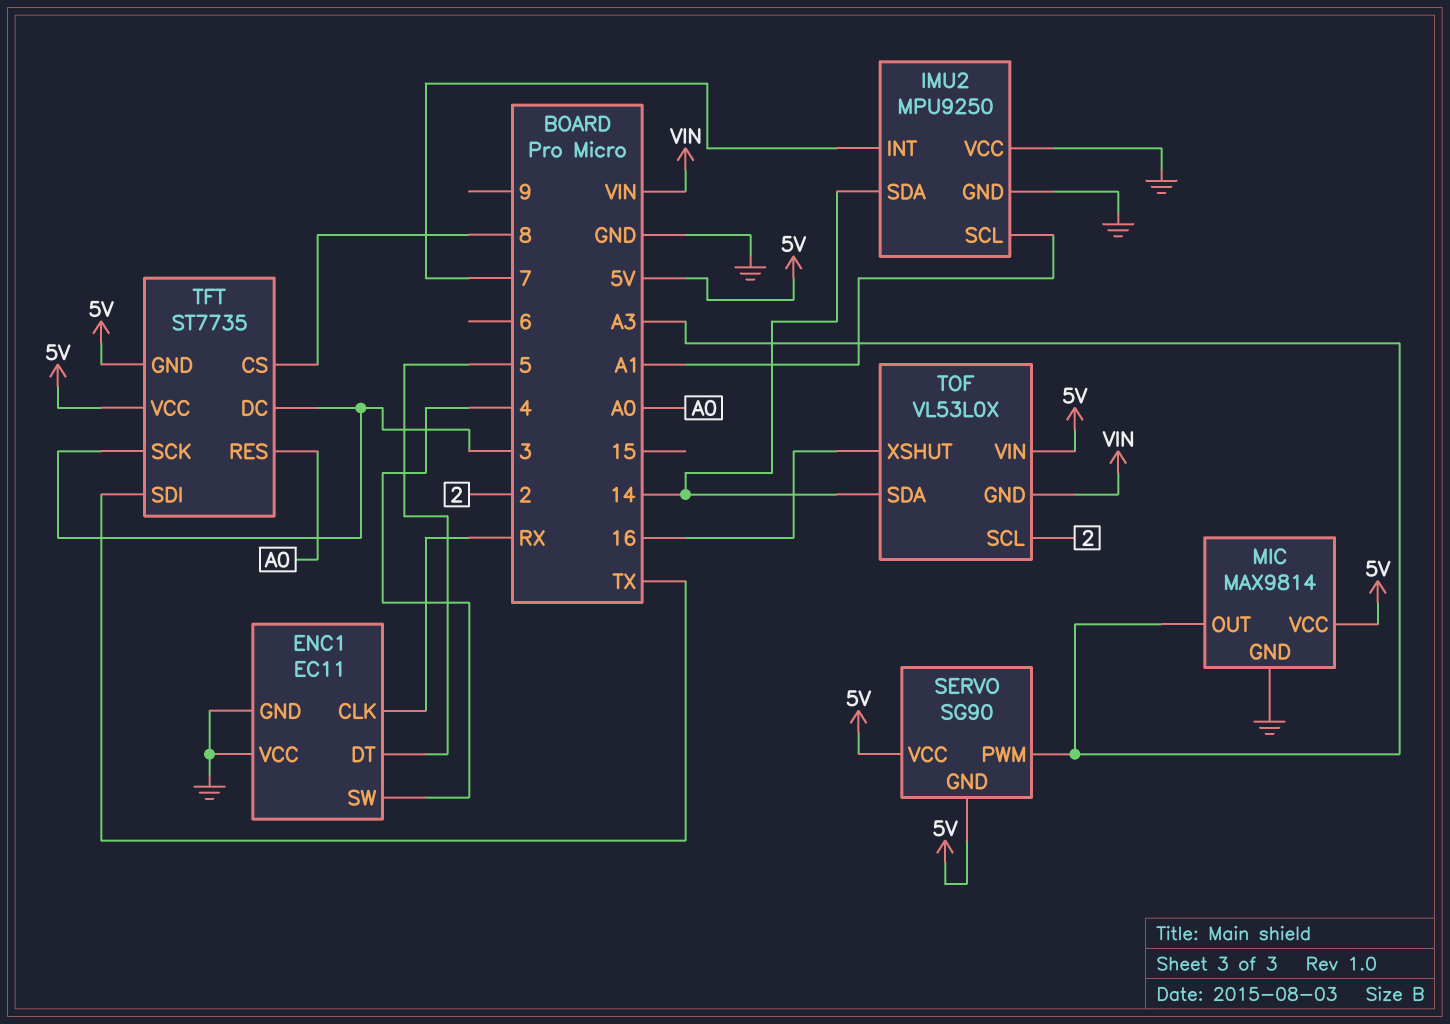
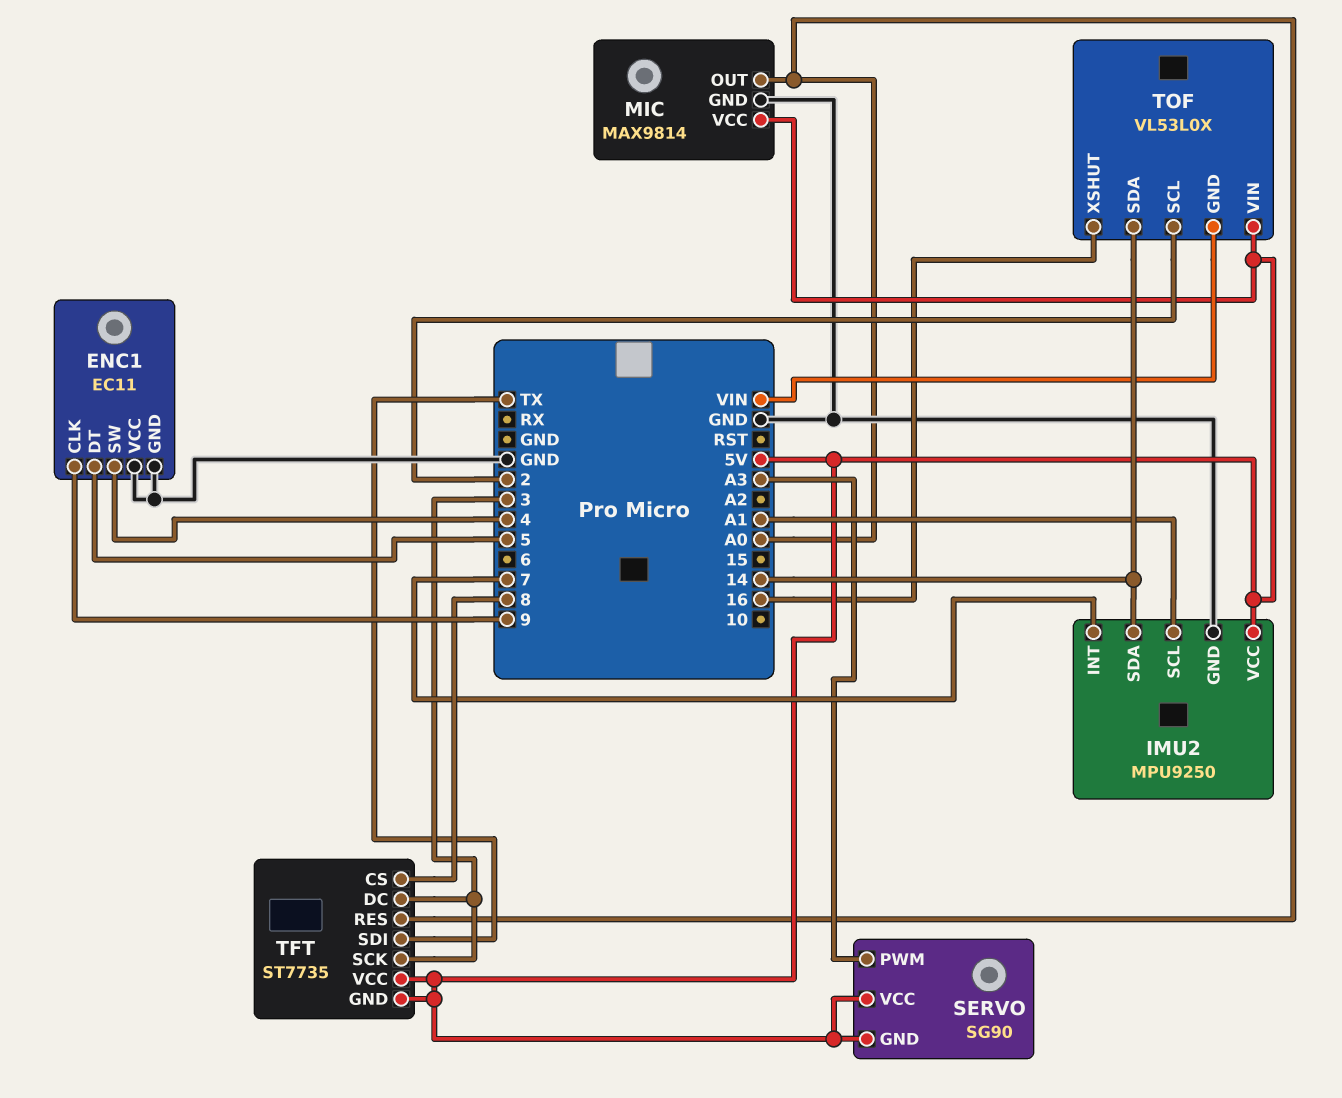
ENC1 pin CLK: RX -> 9
IMU2 pin VCC: GND -> 5V
MIC pin OUT: A3 -> A0

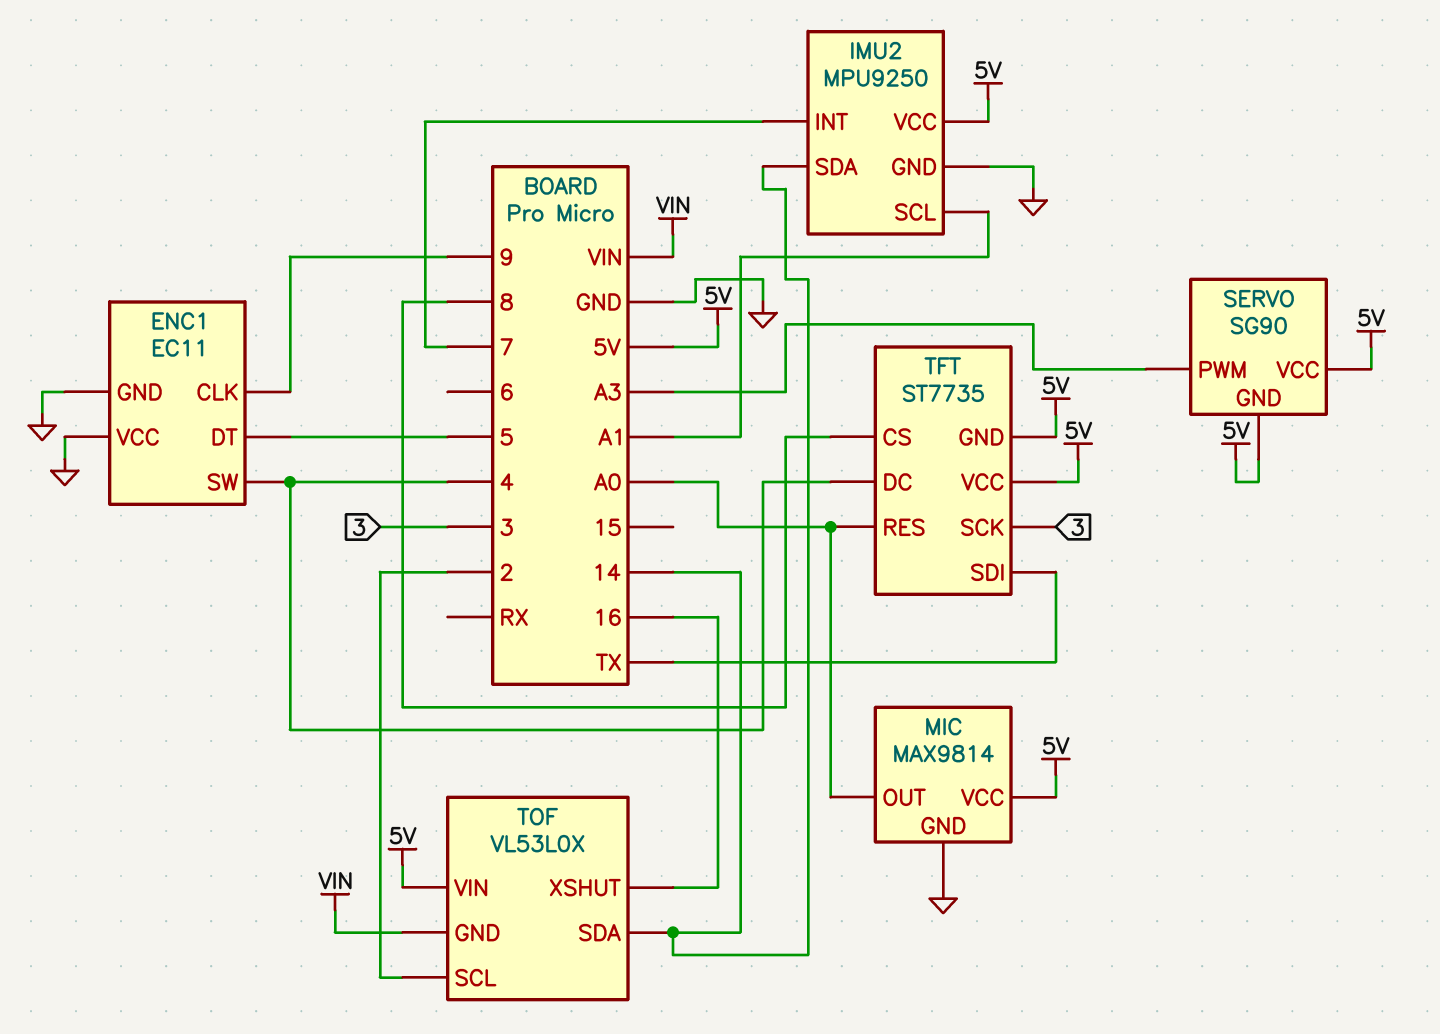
TFT pin DC: 3 -> 4

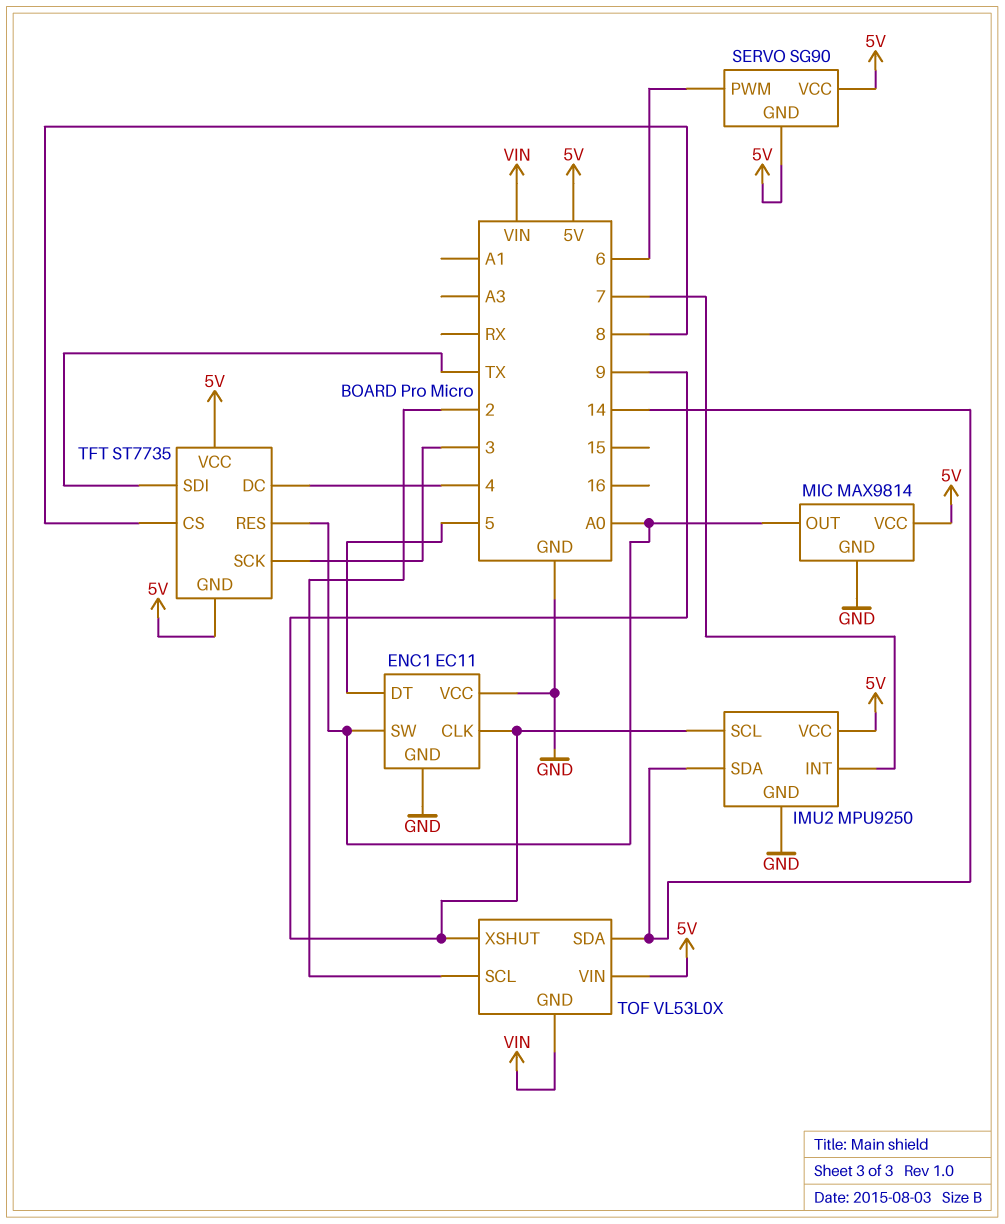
ENC1 pin SW: 4 -> A0
IMU2 pin SCL: A1 -> 9
SERVO pin PWM: A3 -> 6
TOF pin XSHUT: 16 -> 9

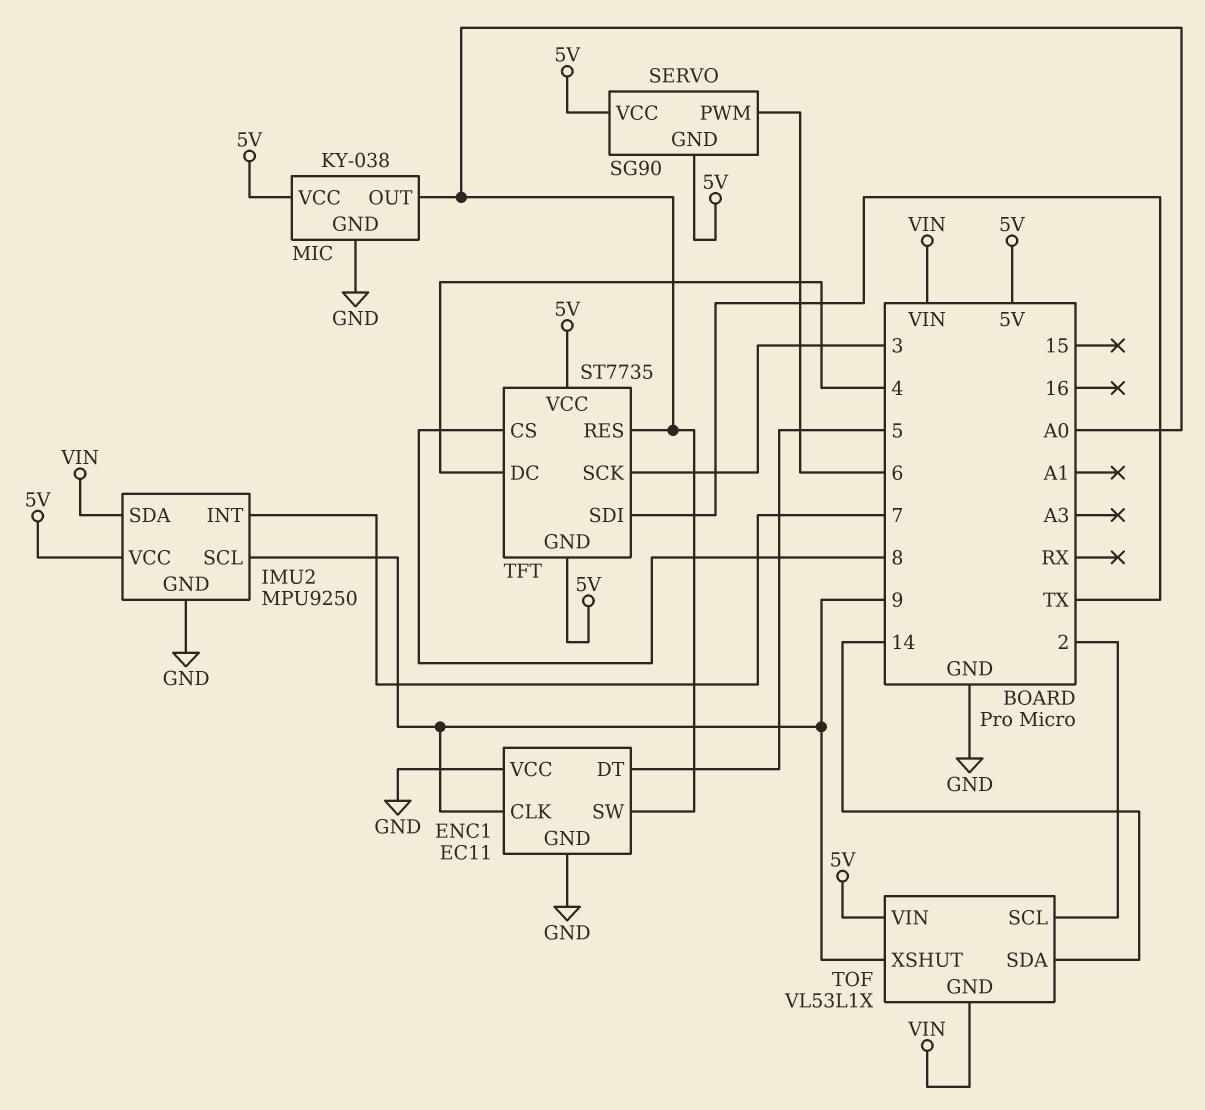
IMU2 pin SDA: 14 -> VIN
MIC: MAX9814 -> KY-038
TOF: VL53L0X -> VL53L1X

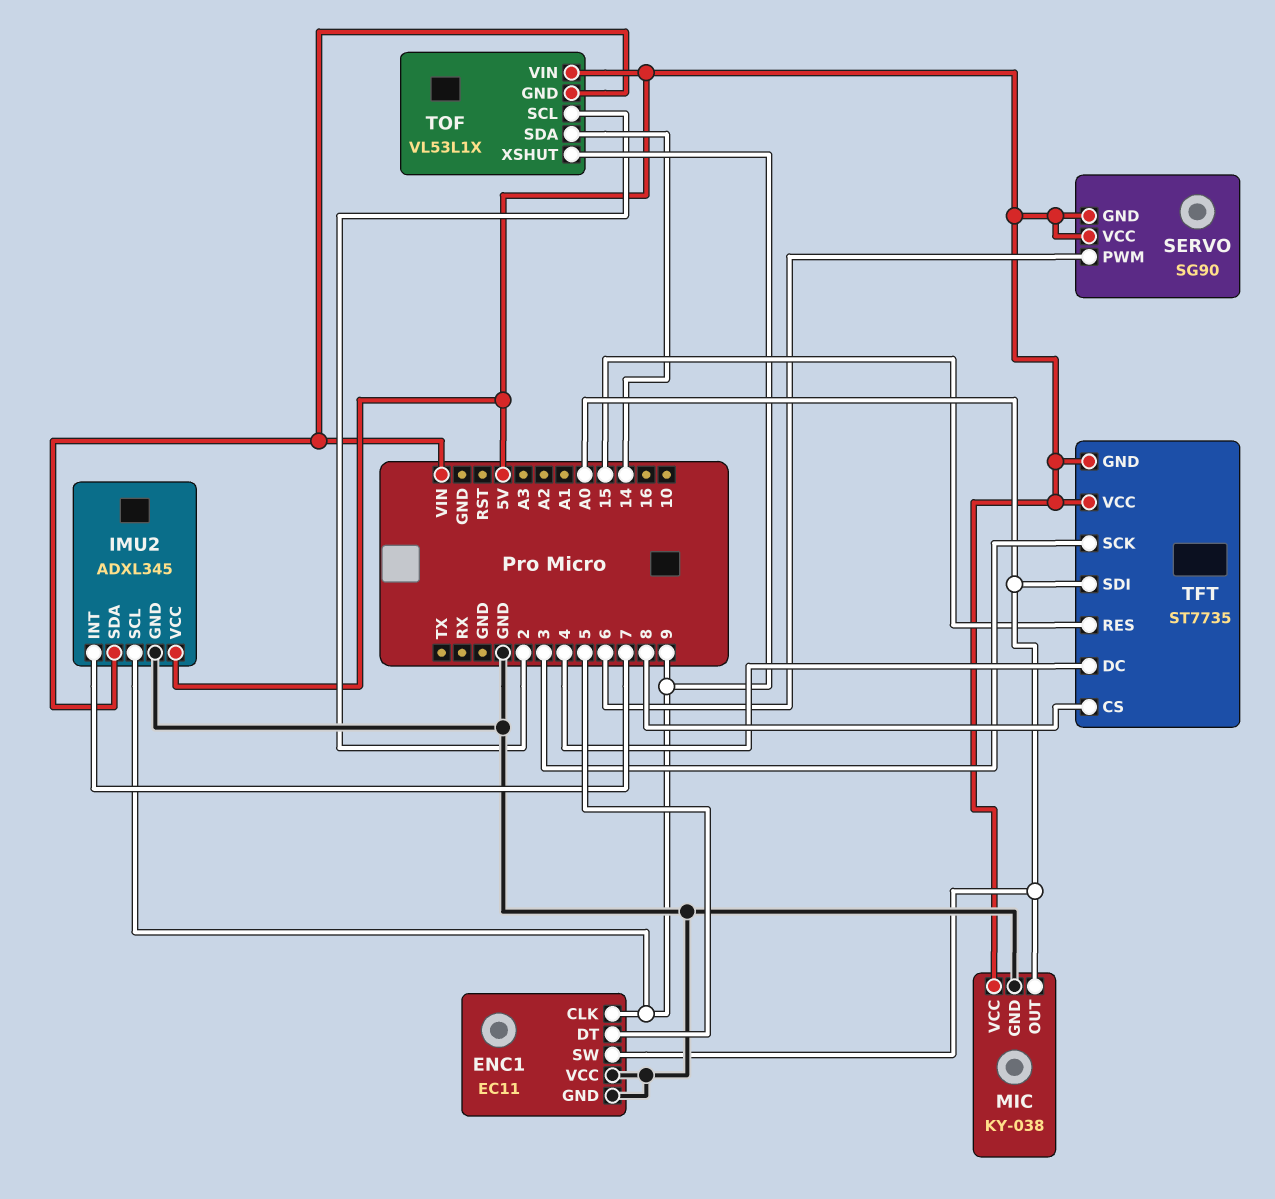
IMU2: MPU9250 -> ADXL345
TFT pin RES: A0 -> 15
TFT pin SDI: TX -> A0

